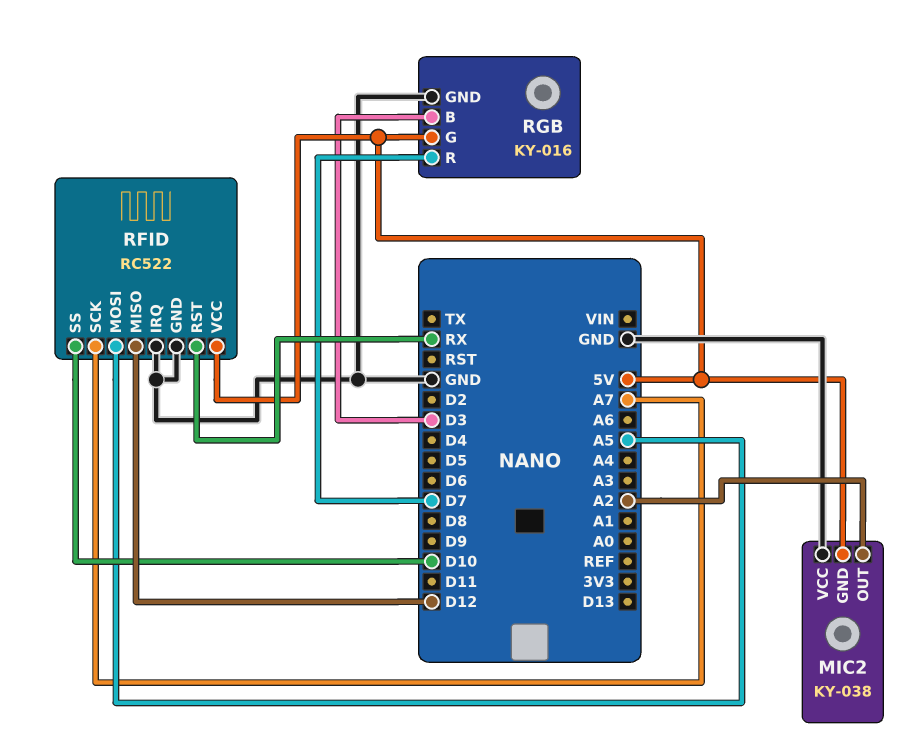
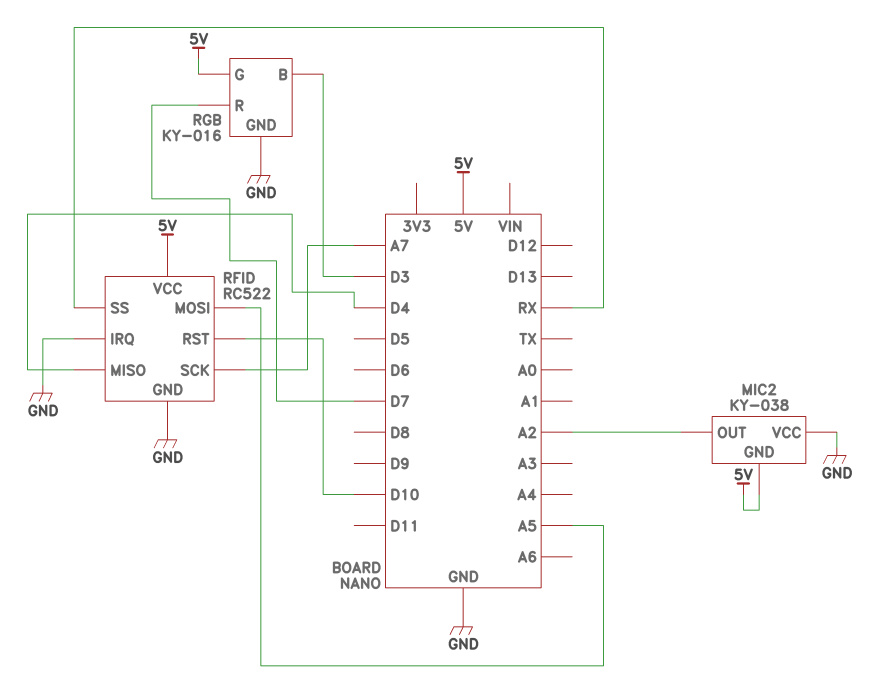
RFID pin MISO: D12 -> D4
RFID pin RST: RX -> D10
RFID pin SS: D10 -> RX

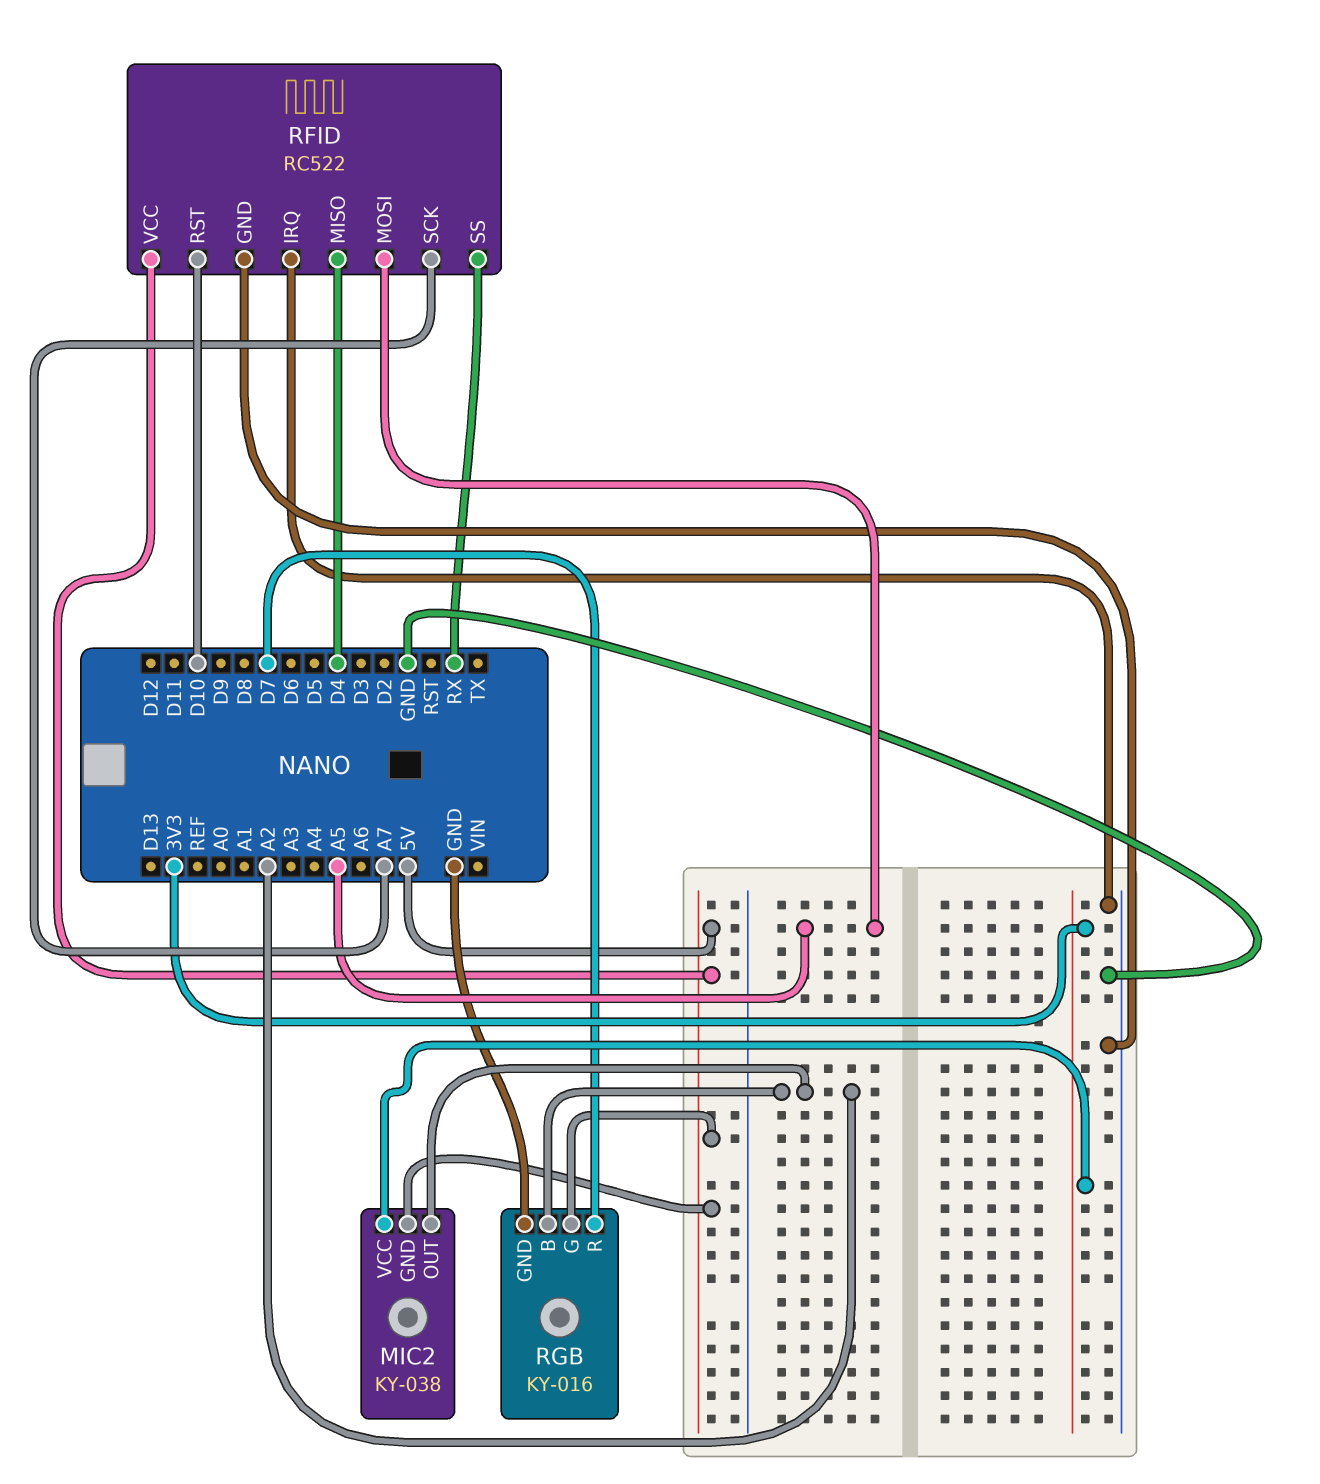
MIC2 pin VCC: GND -> 3V3
RGB pin B: D3 -> A2

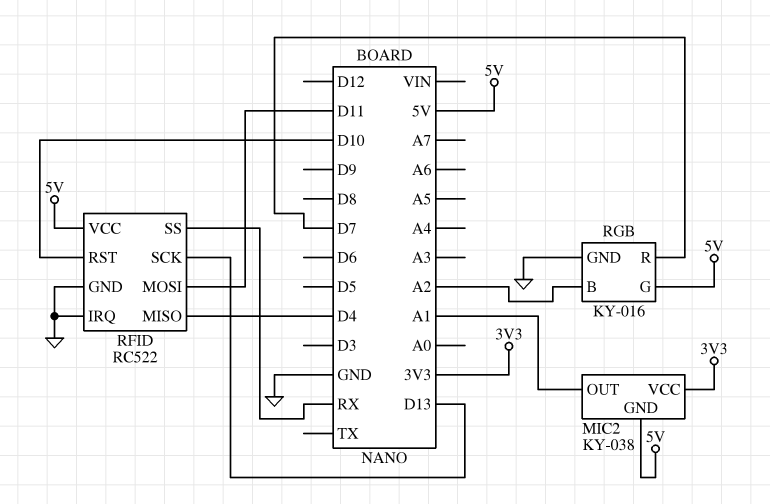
MIC2 pin OUT: A2 -> A1
RFID pin MOSI: A5 -> D11
RFID pin SCK: A7 -> D13

